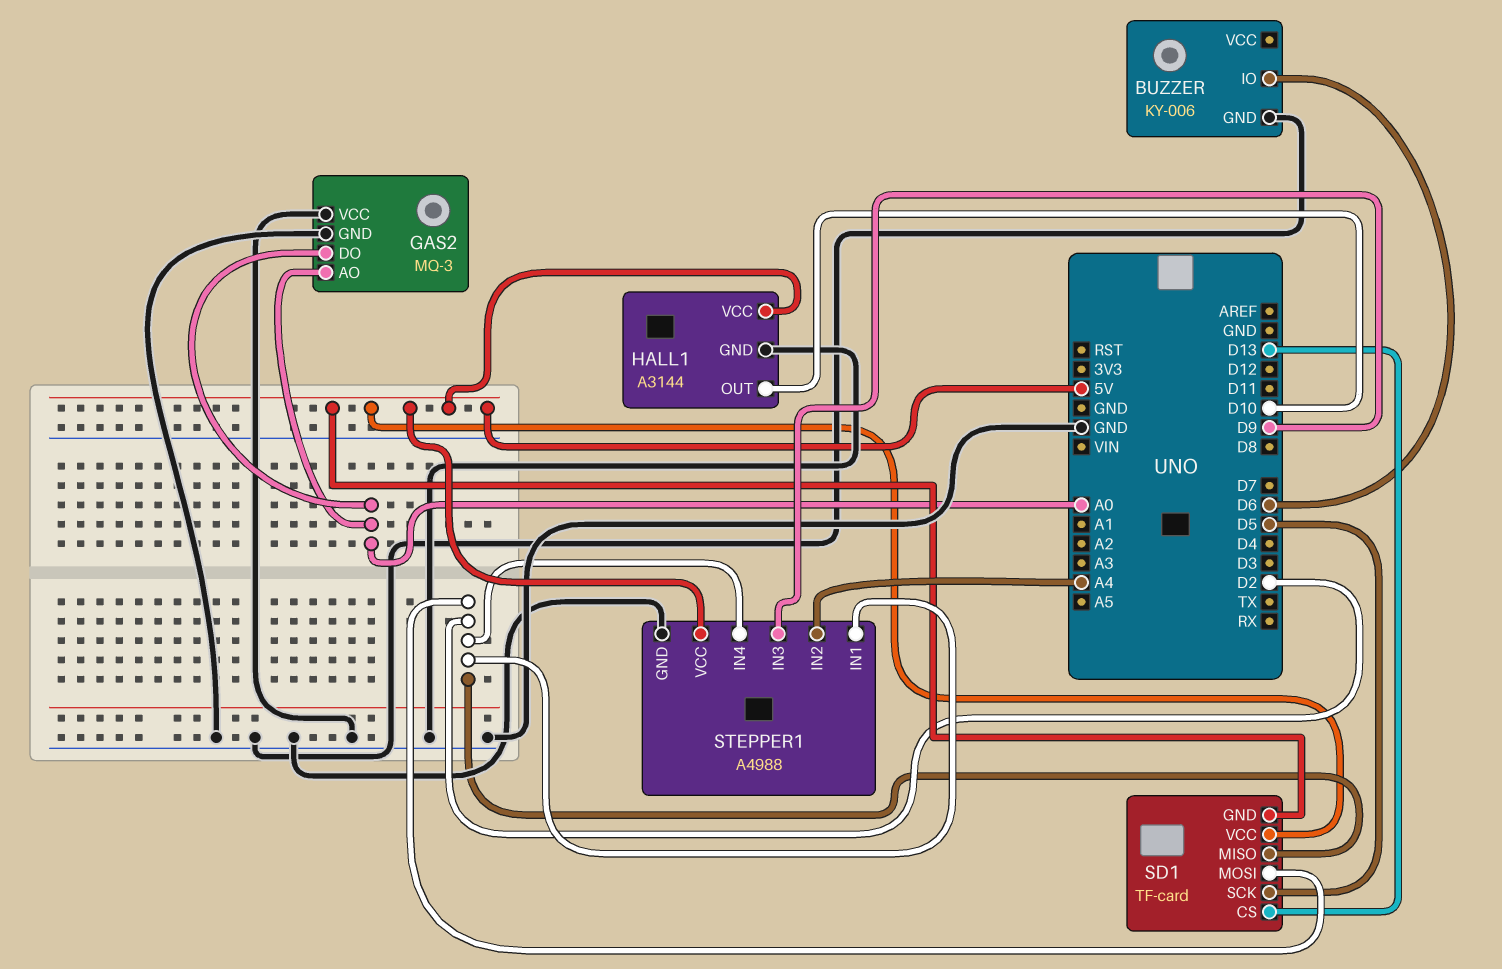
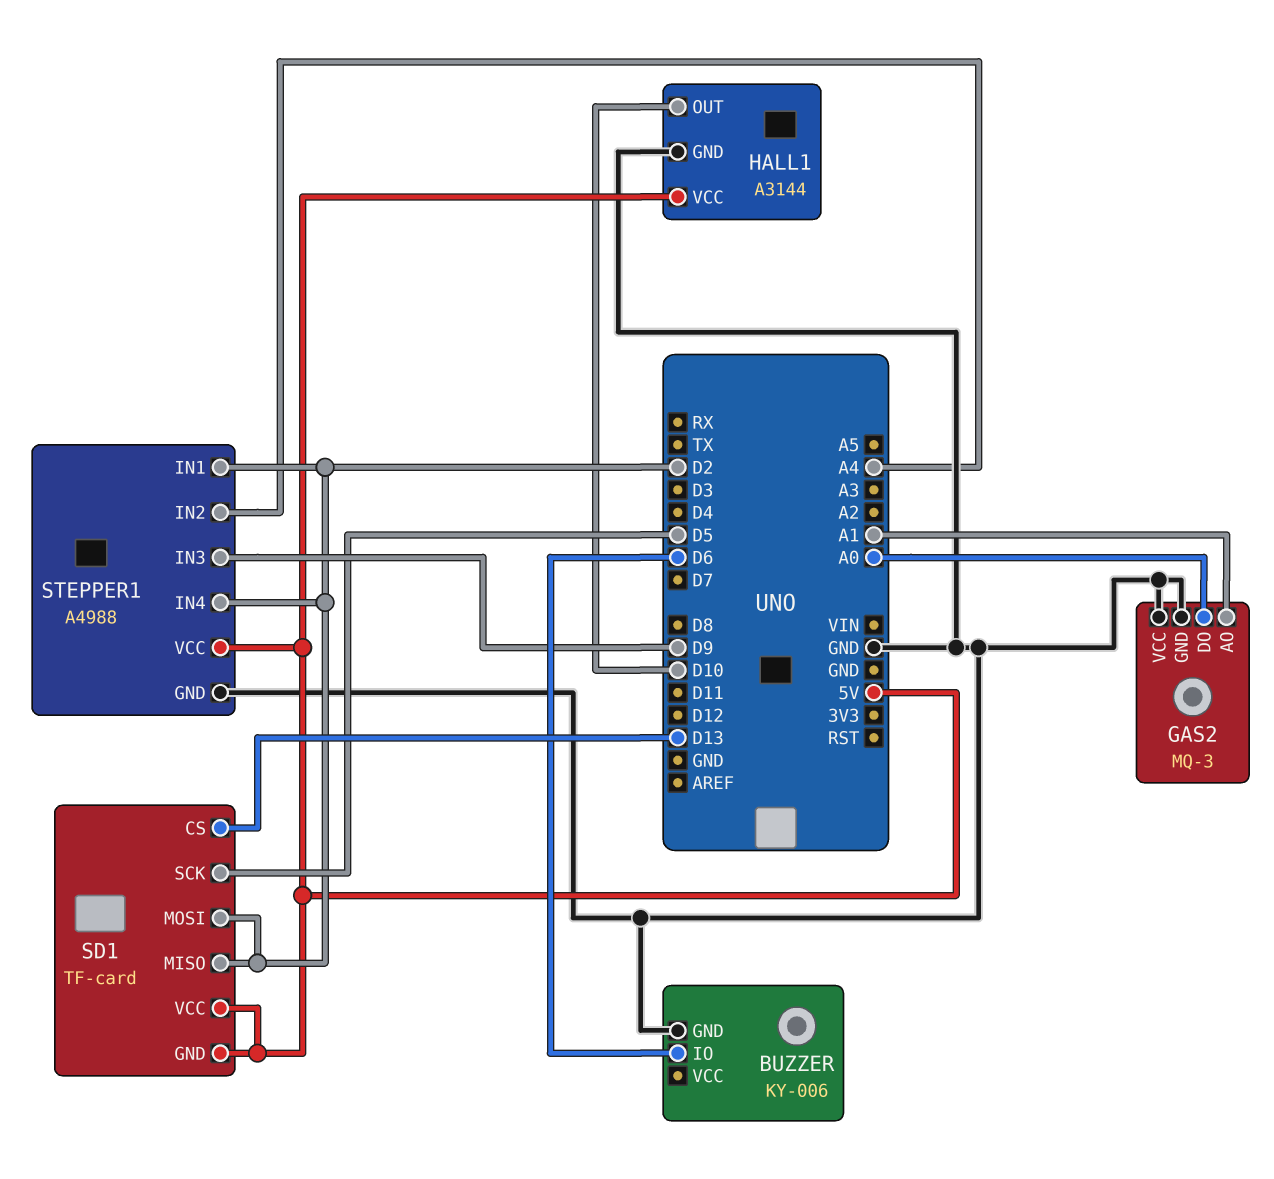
GAS2 pin AO: A0 -> A1

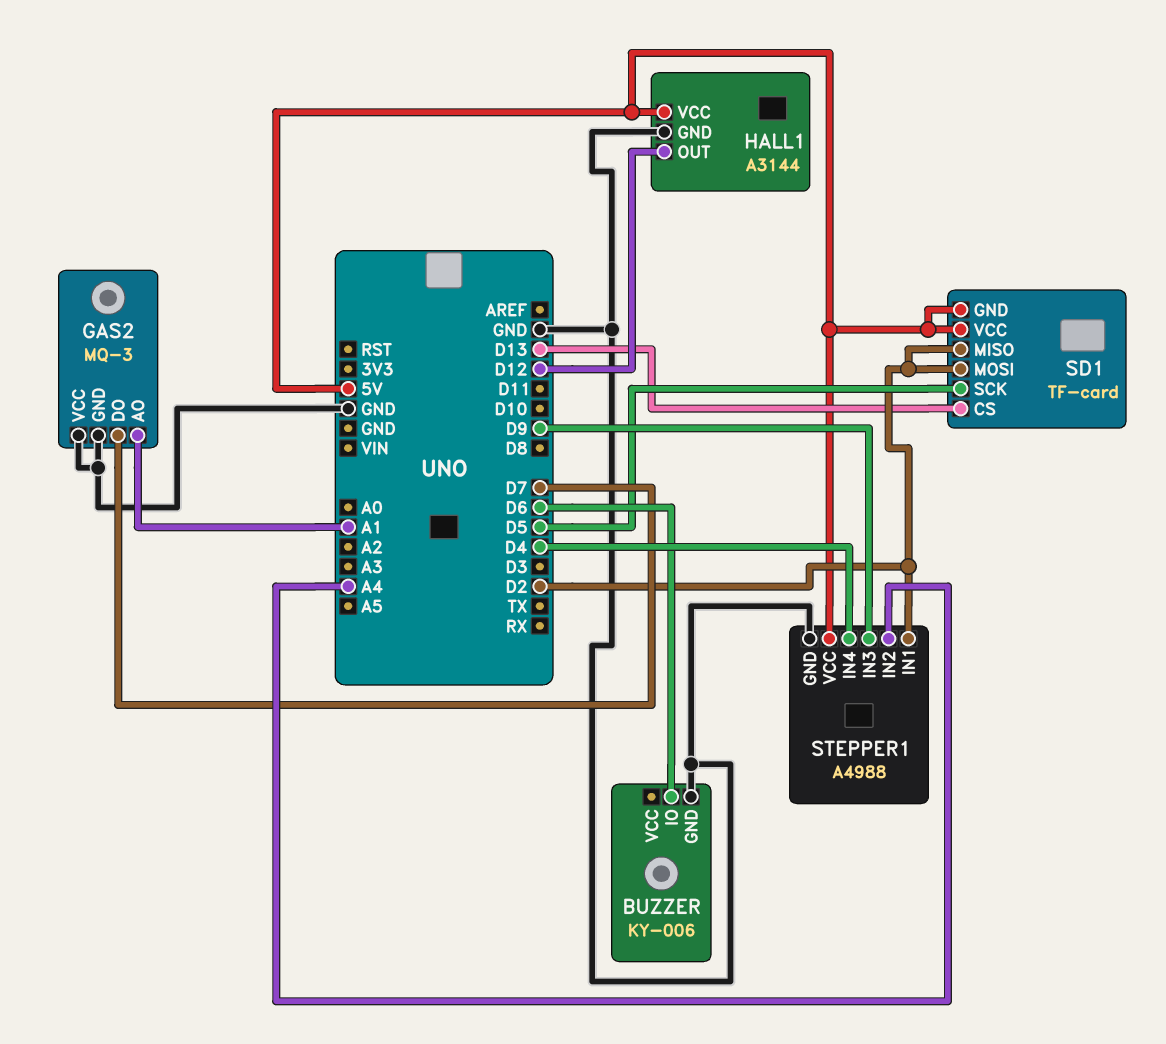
GAS2 pin DO: A0 -> D7
HALL1 pin OUT: D10 -> D12
STEPPER1 pin IN4: D2 -> D4

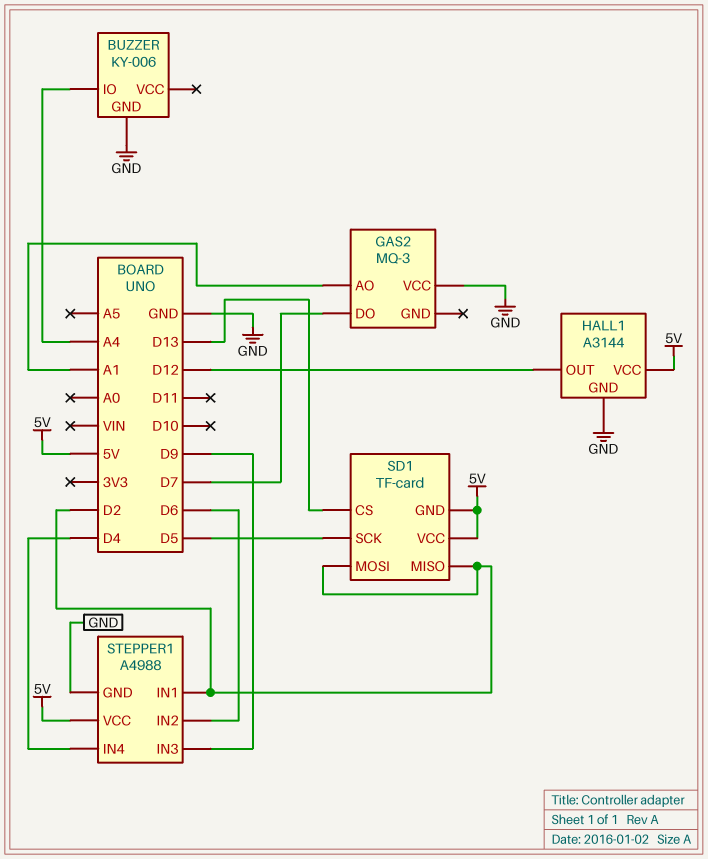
BUZZER pin IO: D6 -> A4
GAS2 pin GND: GND -> none
STEPPER1 pin IN2: A4 -> D6

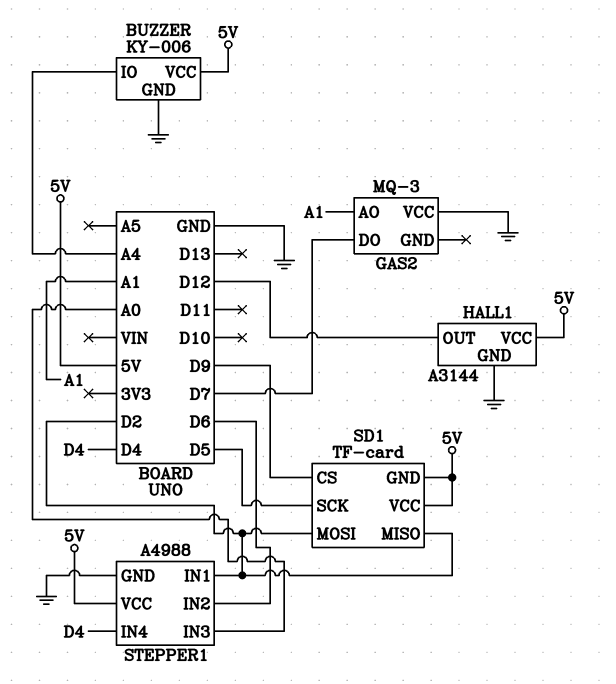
BUZZER pin VCC: none -> 5V
SD1 pin CS: D13 -> D9
STEPPER1 pin IN3: D9 -> A0

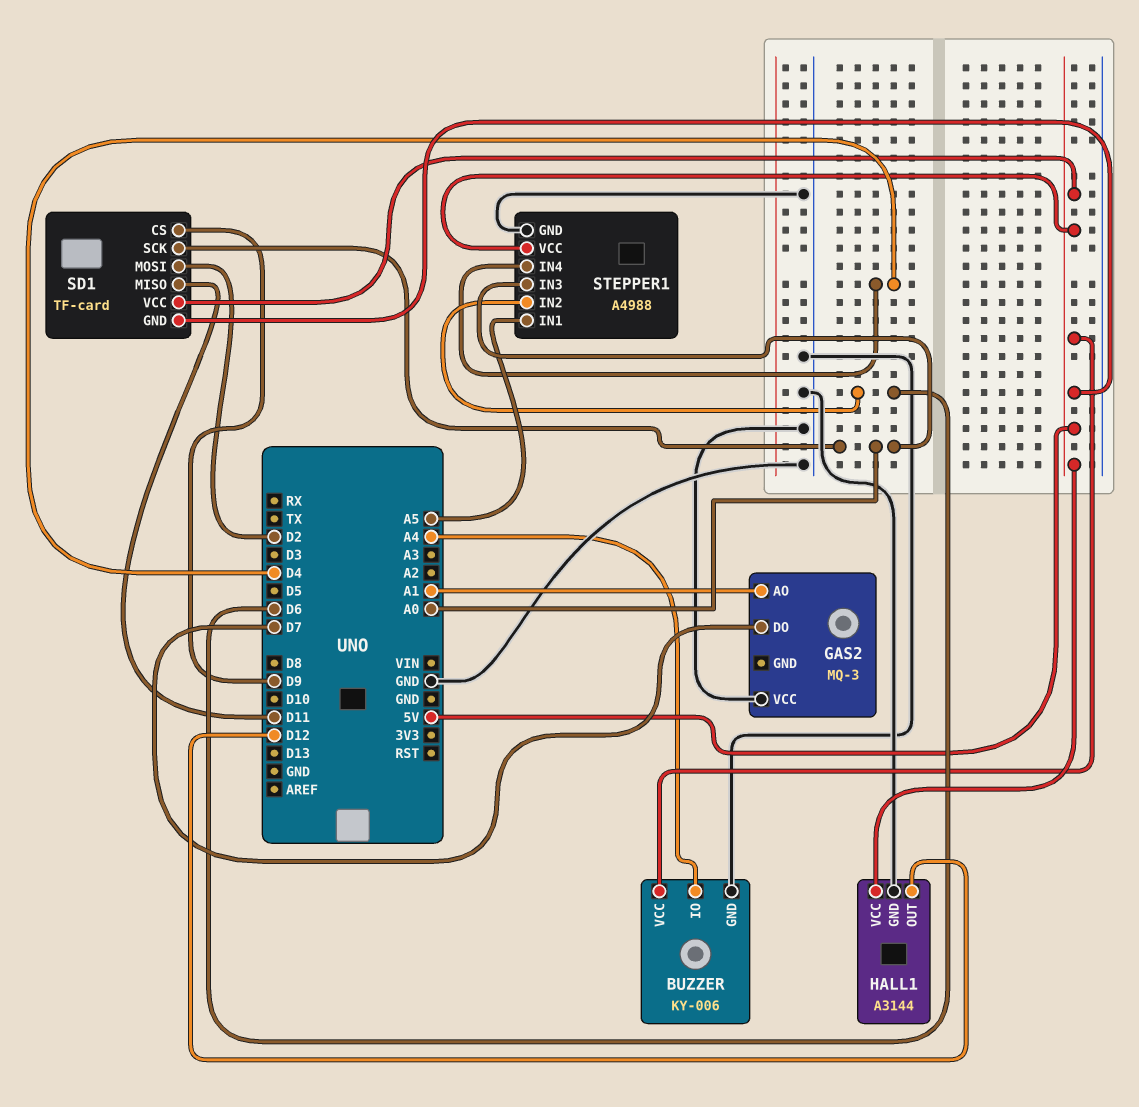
SD1 pin MISO: D2 -> D11
SD1 pin SCK: D5 -> A0
STEPPER1 pin IN1: D2 -> A5

